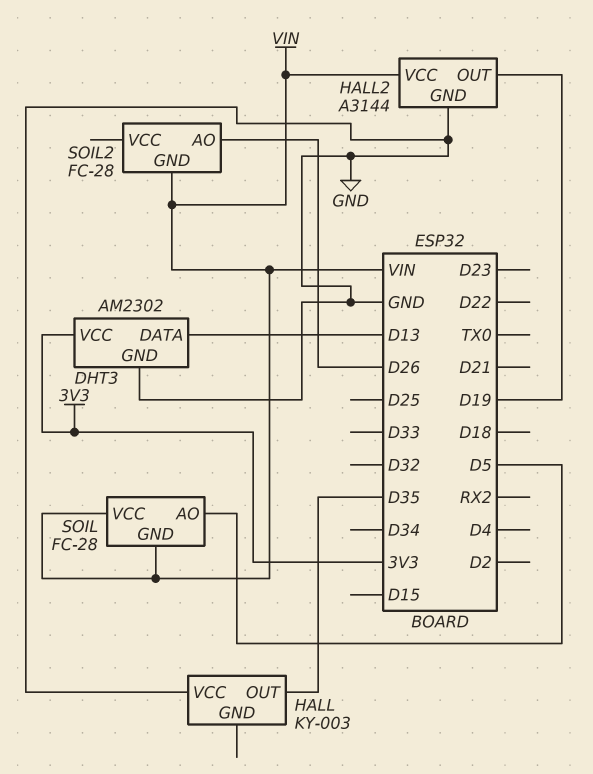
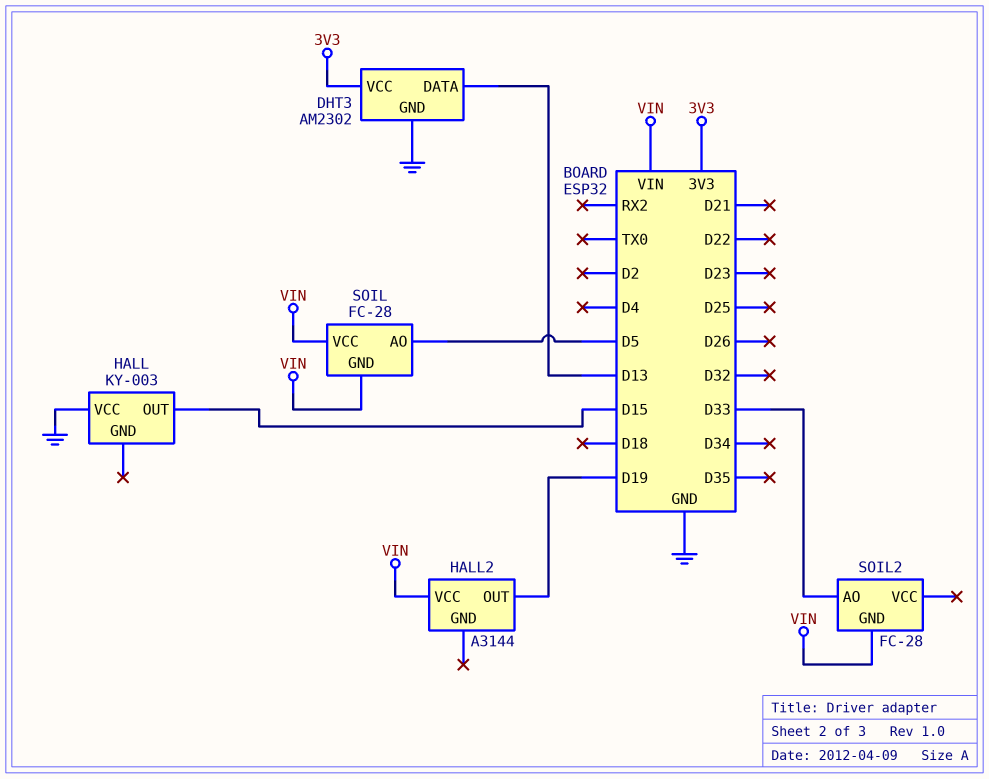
HALL pin OUT: D35 -> D15
HALL2 pin GND: GND -> none
SOIL2 pin AO: D26 -> D33

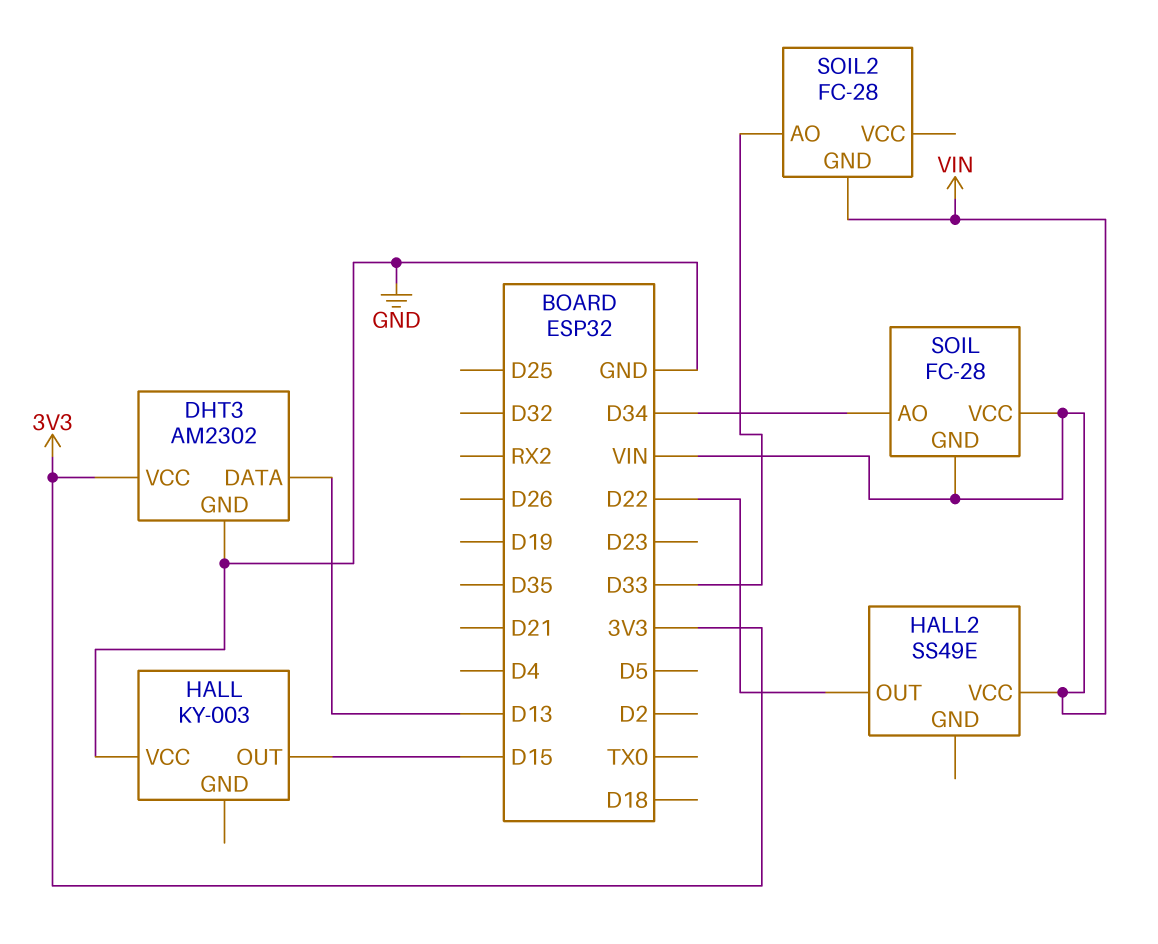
HALL2: A3144 -> SS49E
HALL2 pin OUT: D19 -> D22
SOIL pin AO: D5 -> D34

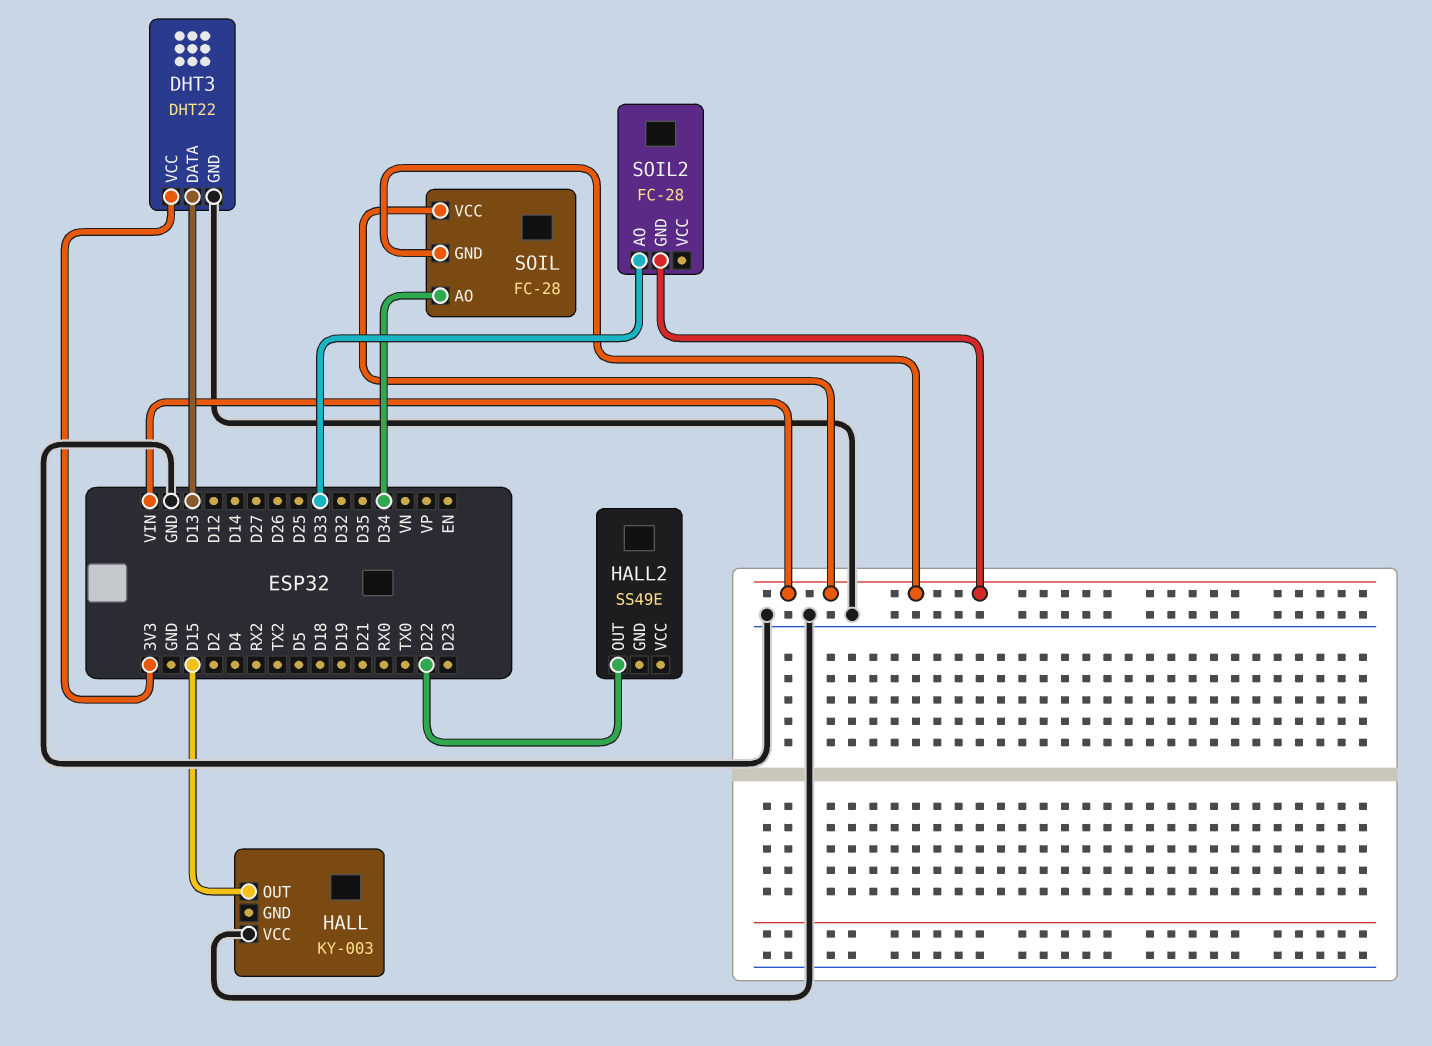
DHT3: AM2302 -> DHT22
HALL2 pin VCC: VIN -> none

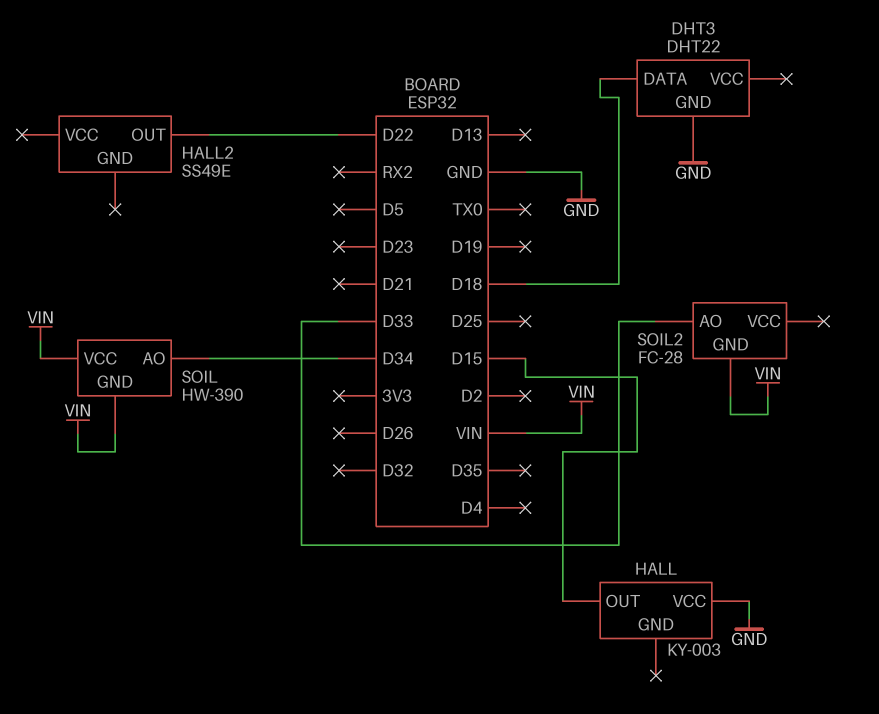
DHT3 pin DATA: D13 -> D18
DHT3 pin VCC: 3V3 -> none
SOIL: FC-28 -> HW-390

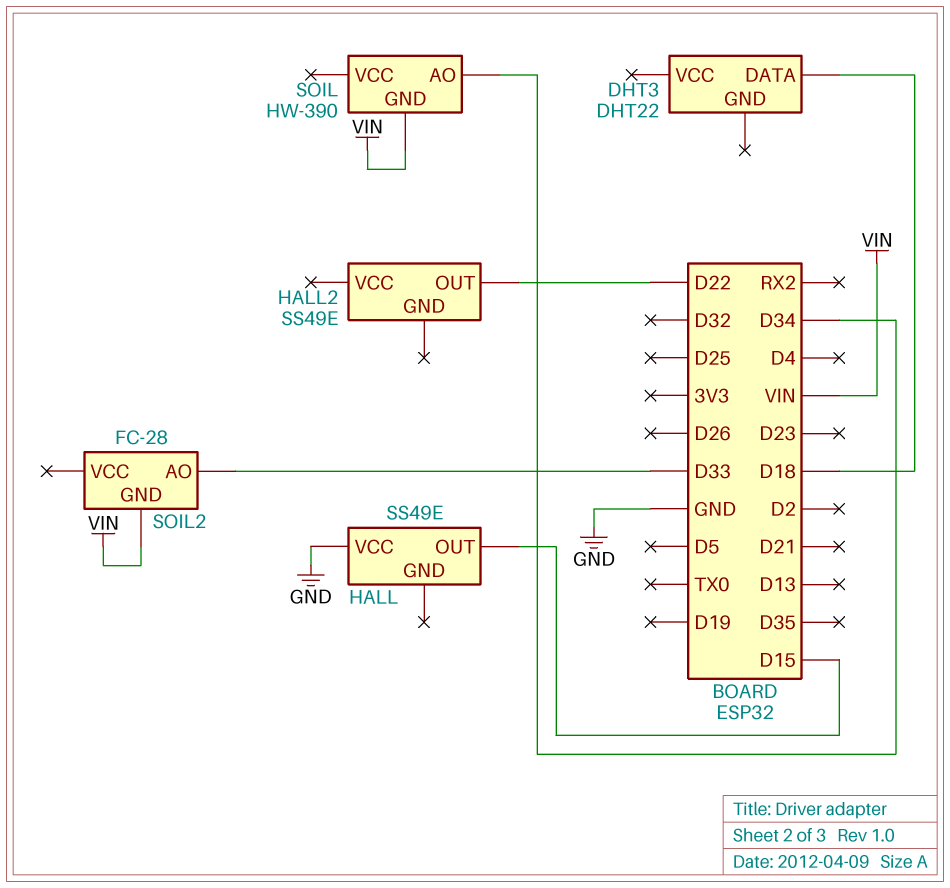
DHT3 pin GND: GND -> none
HALL: KY-003 -> SS49E
SOIL pin VCC: VIN -> none

